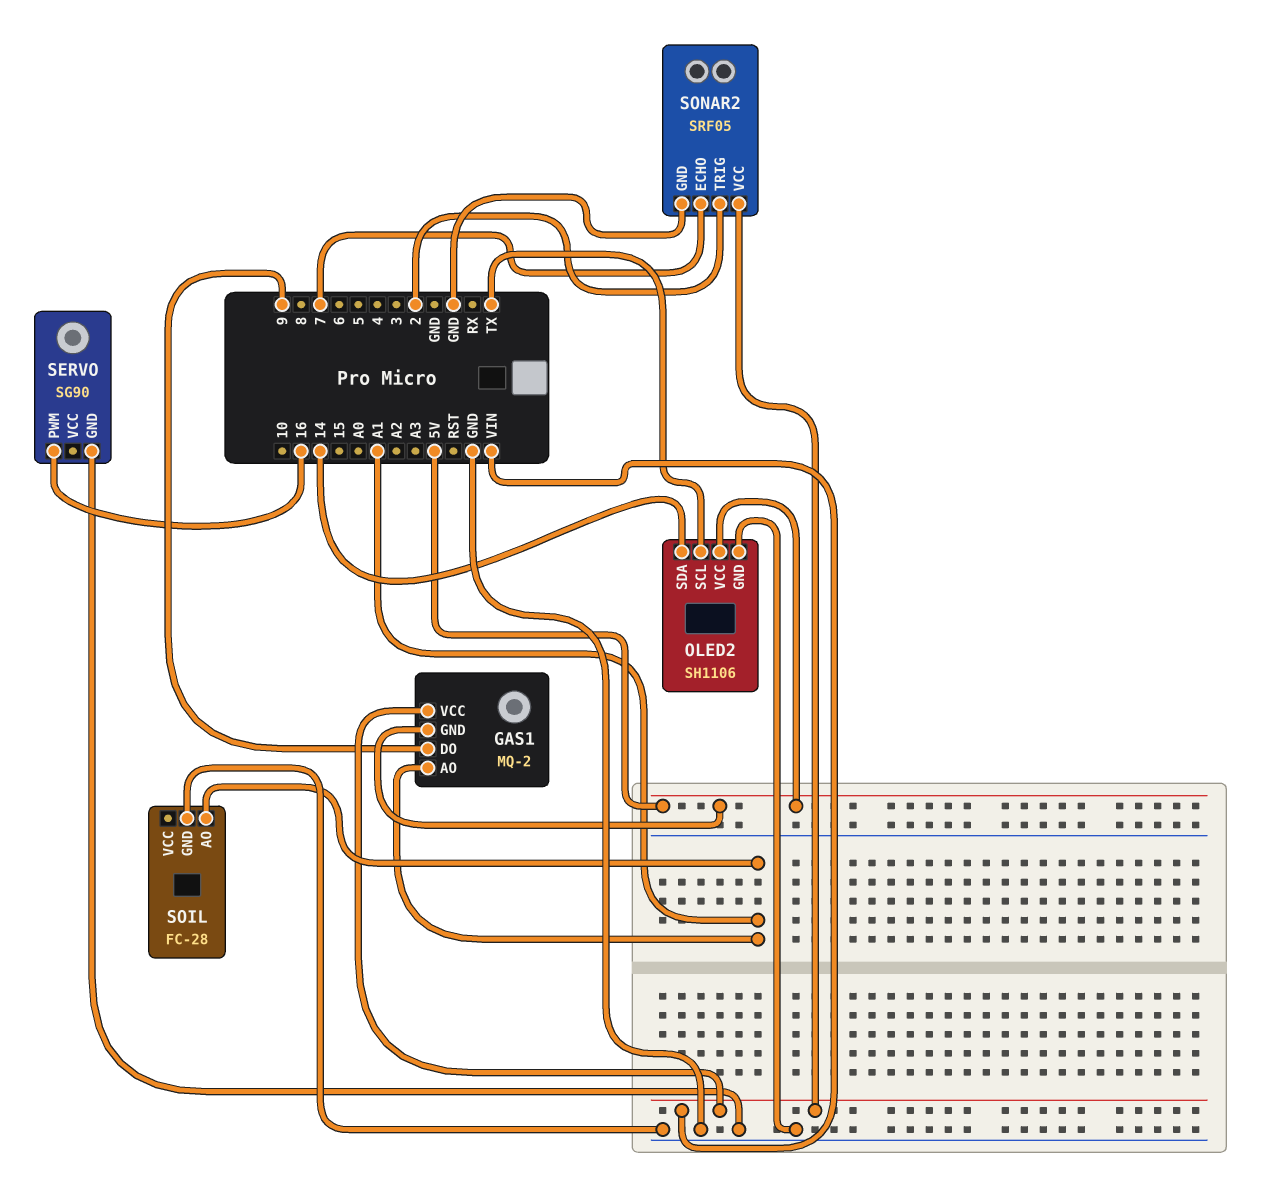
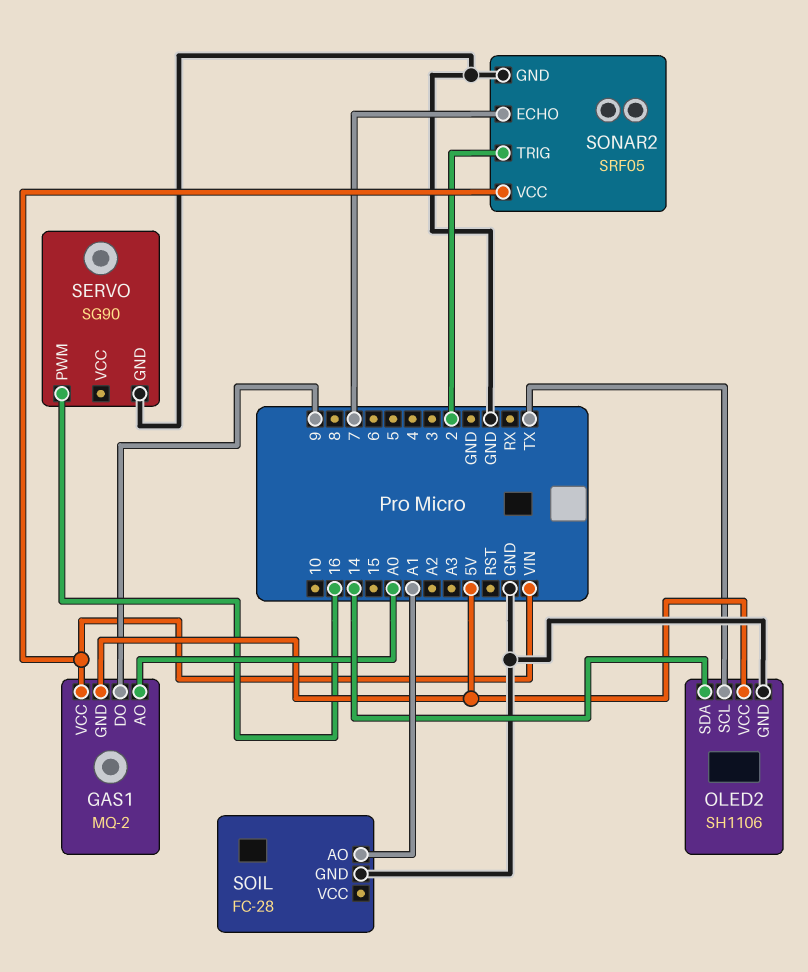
GAS1 pin AO: A1 -> A0

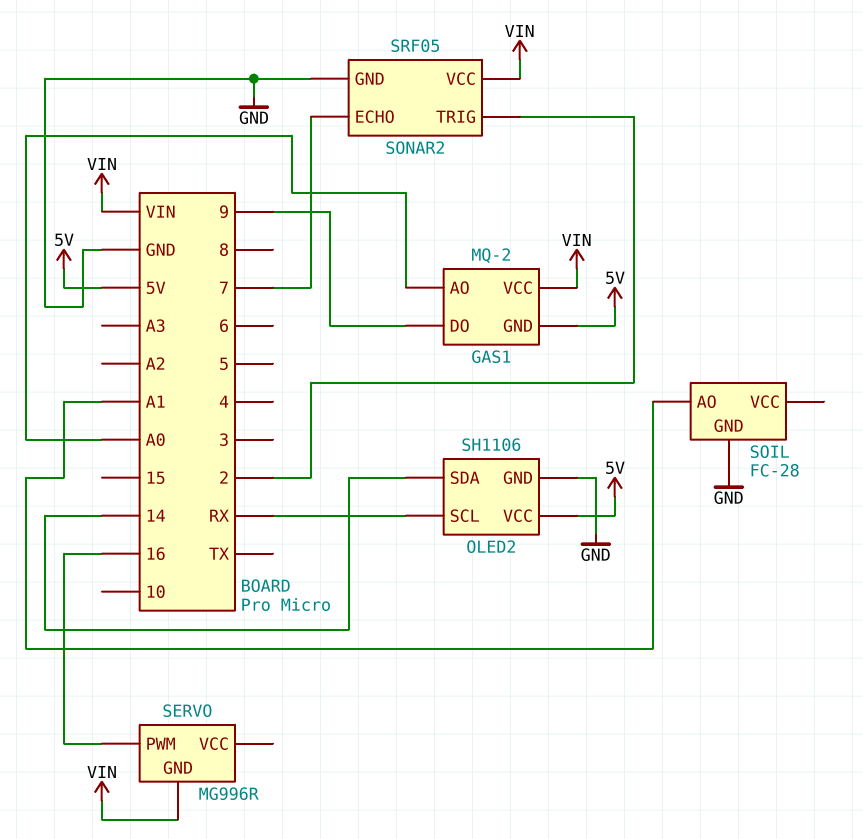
OLED2 pin SCL: TX -> RX
SERVO: SG90 -> MG996R
SERVO pin GND: GND -> VIN

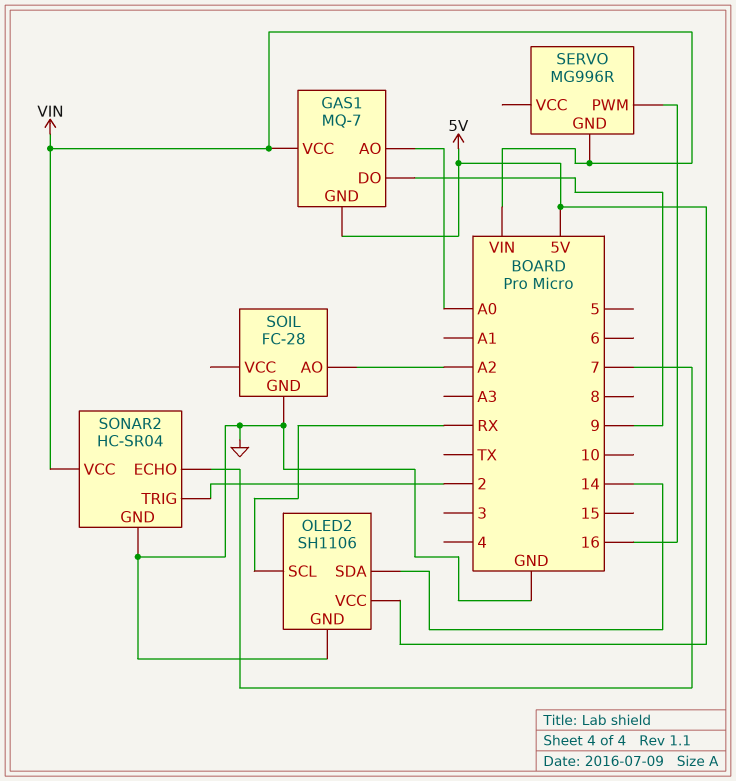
GAS1: MQ-2 -> MQ-7
SOIL pin AO: A1 -> A2
SONAR2: SRF05 -> HC-SR04

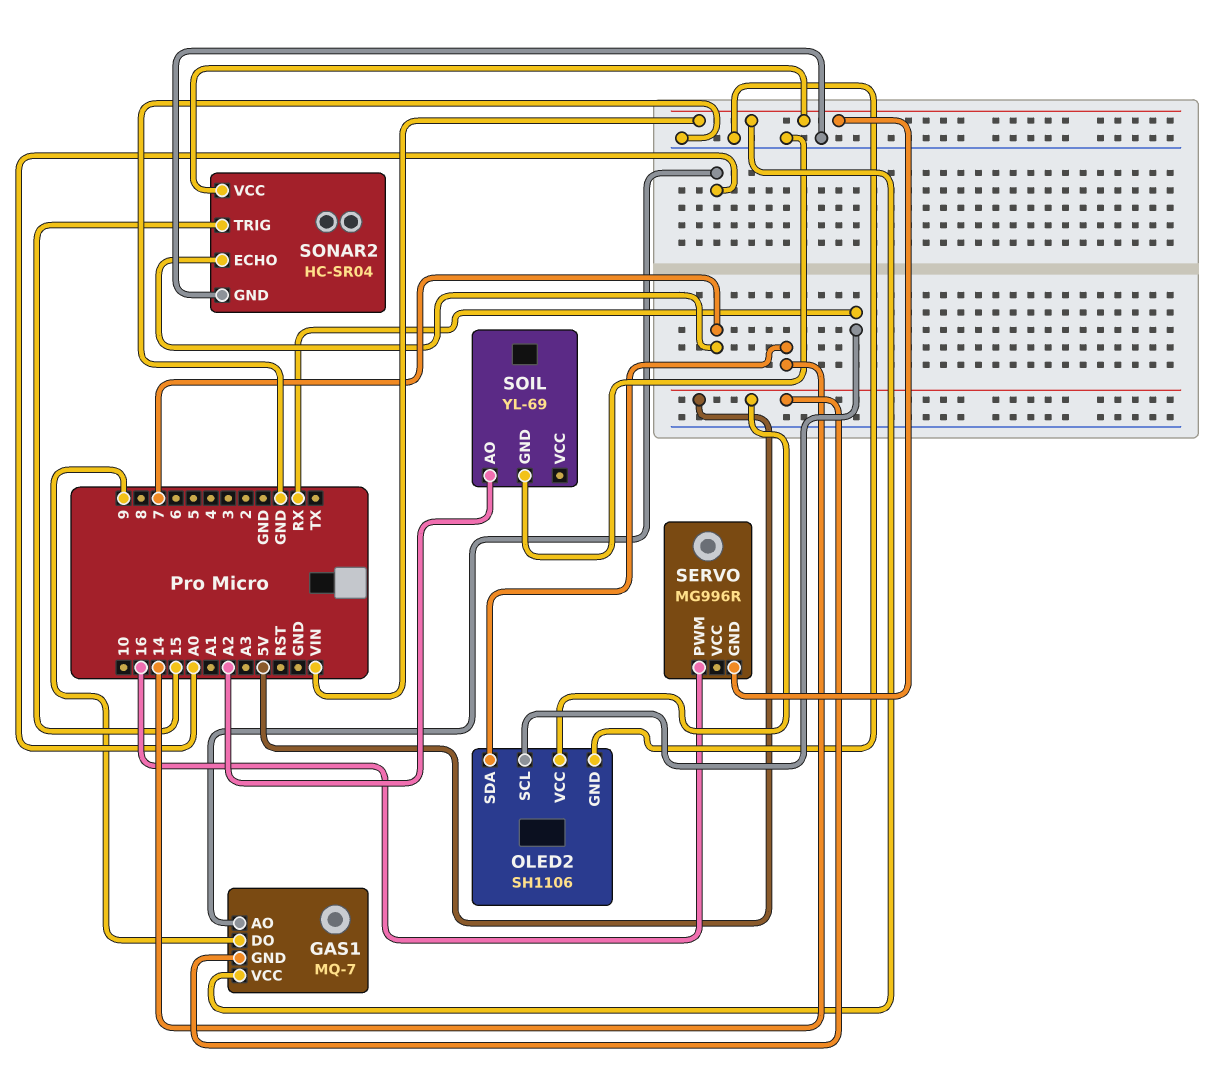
SOIL: FC-28 -> YL-69
SONAR2 pin TRIG: 2 -> 15

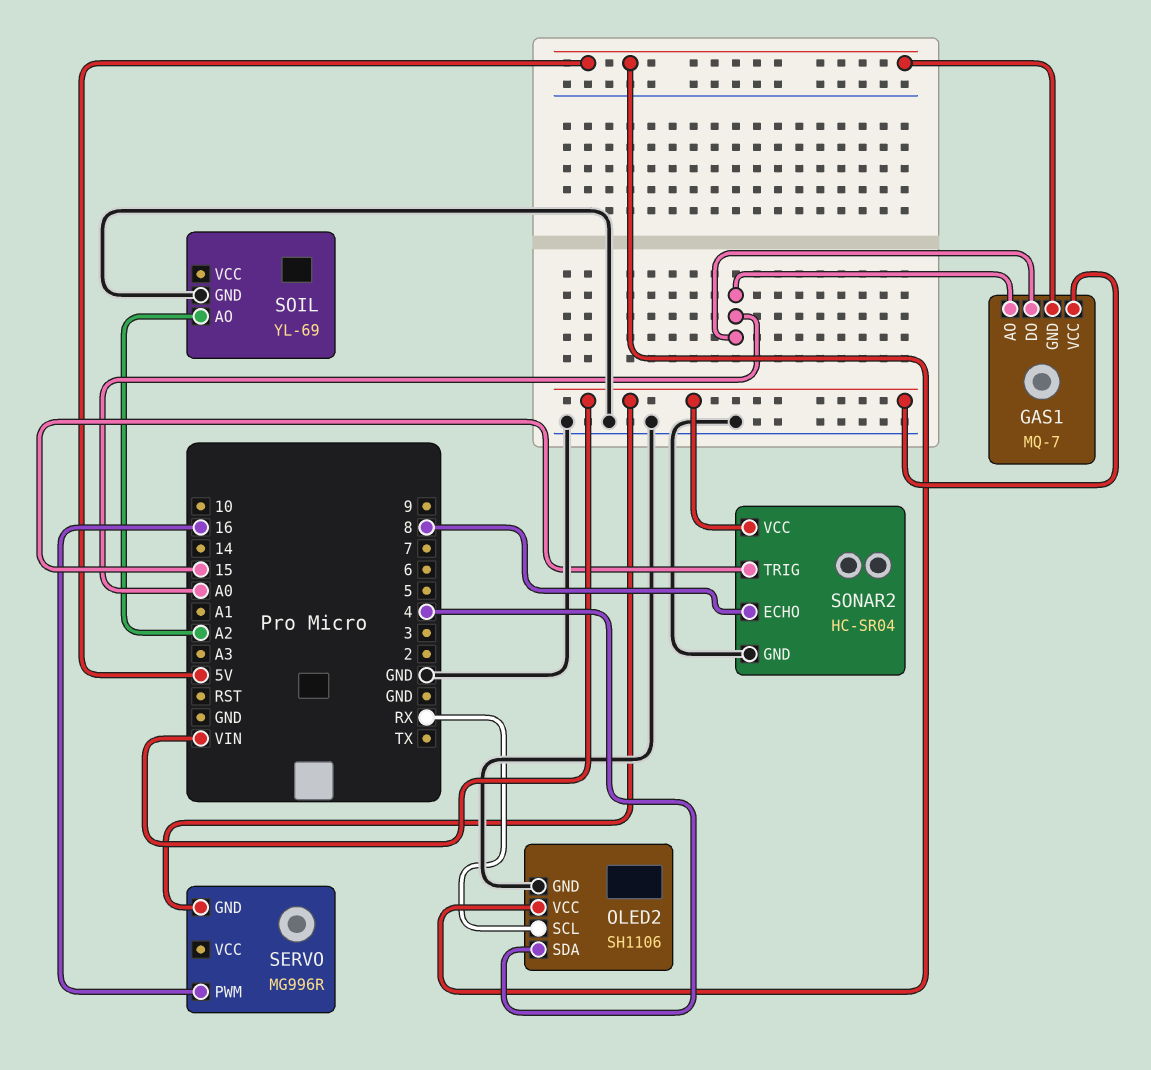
GAS1 pin DO: 9 -> A0
OLED2 pin SDA: 14 -> 4
SONAR2 pin ECHO: 7 -> 8

